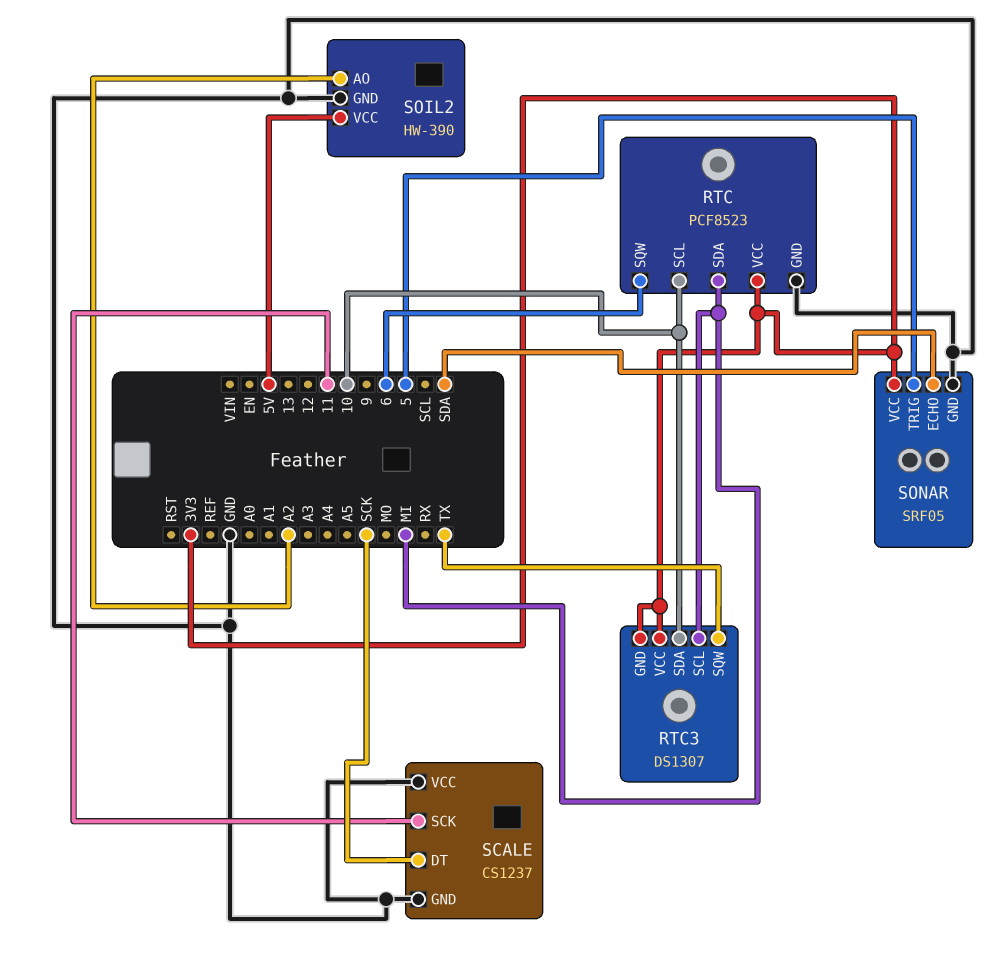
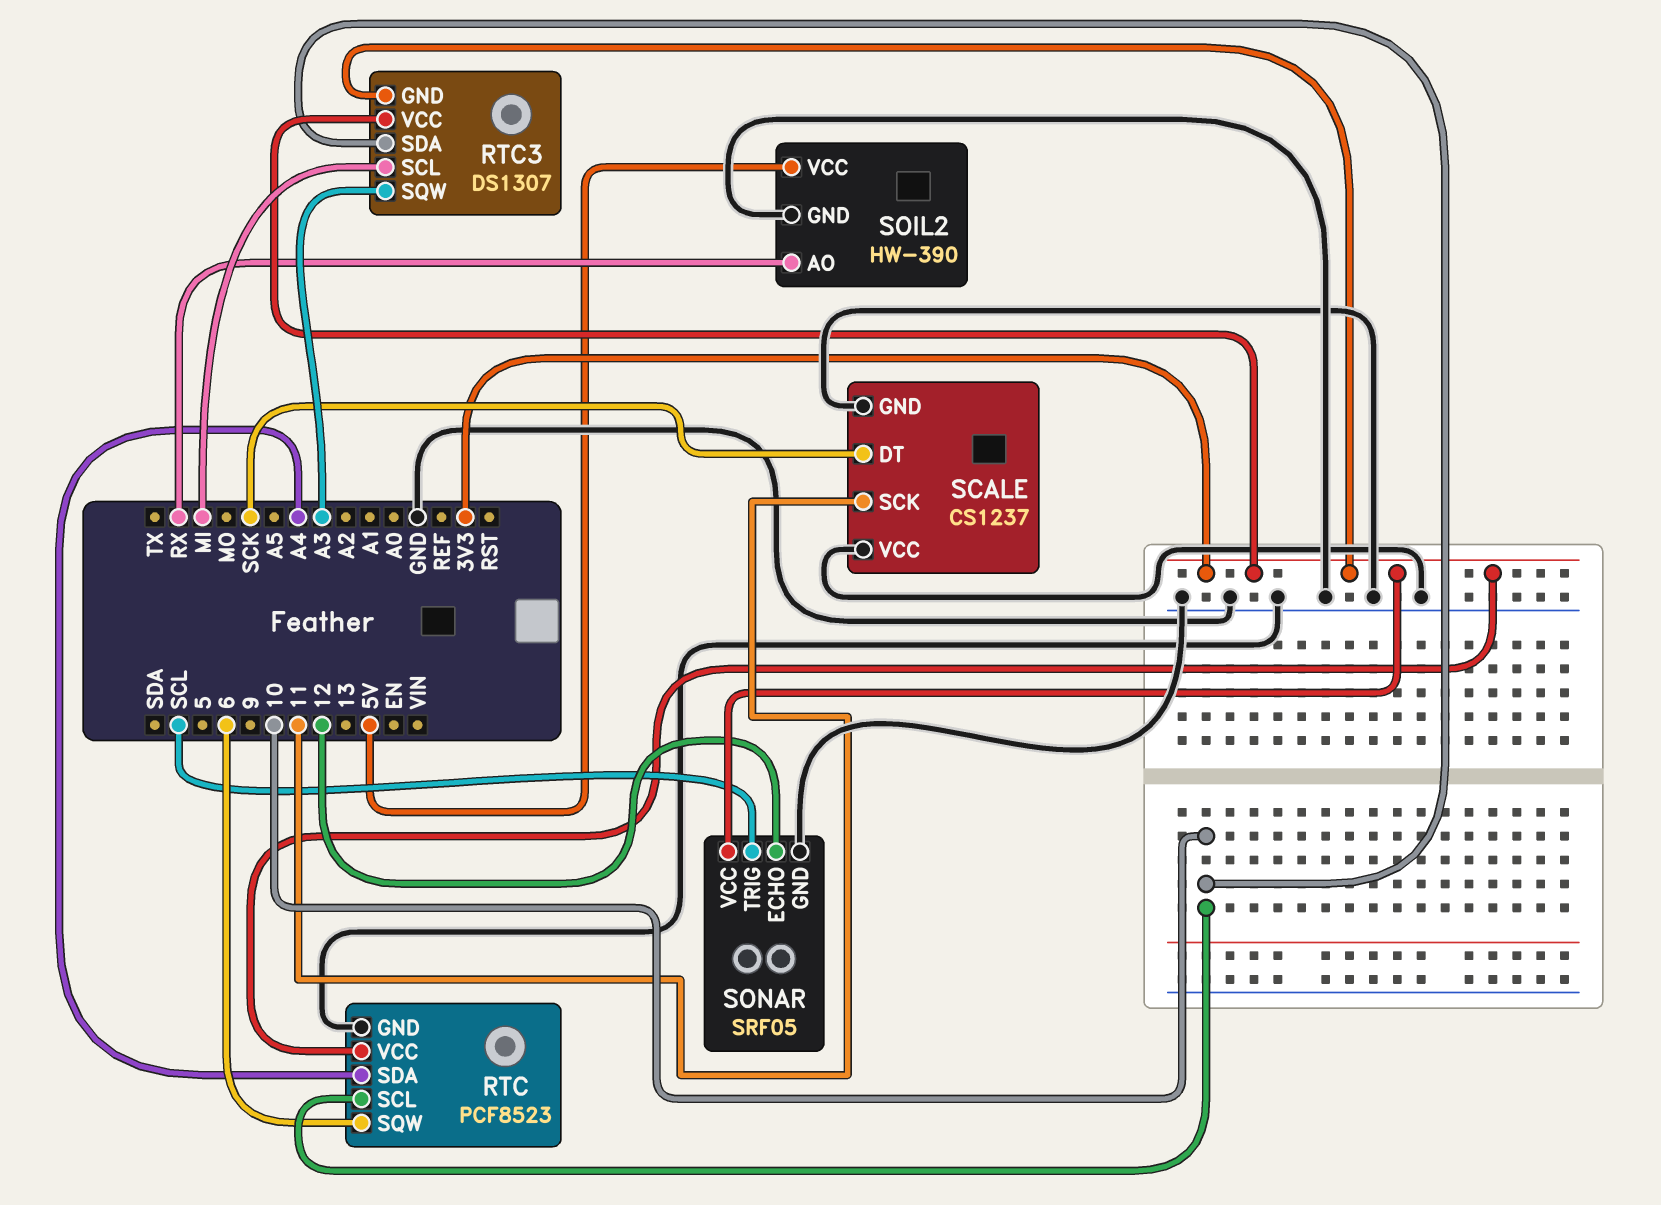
RTC pin SDA: MI -> A4
RTC3 pin SQW: TX -> A3
SOIL2 pin AO: A2 -> RX
SONAR pin ECHO: SDA -> 12
SONAR pin TRIG: 5 -> SCL

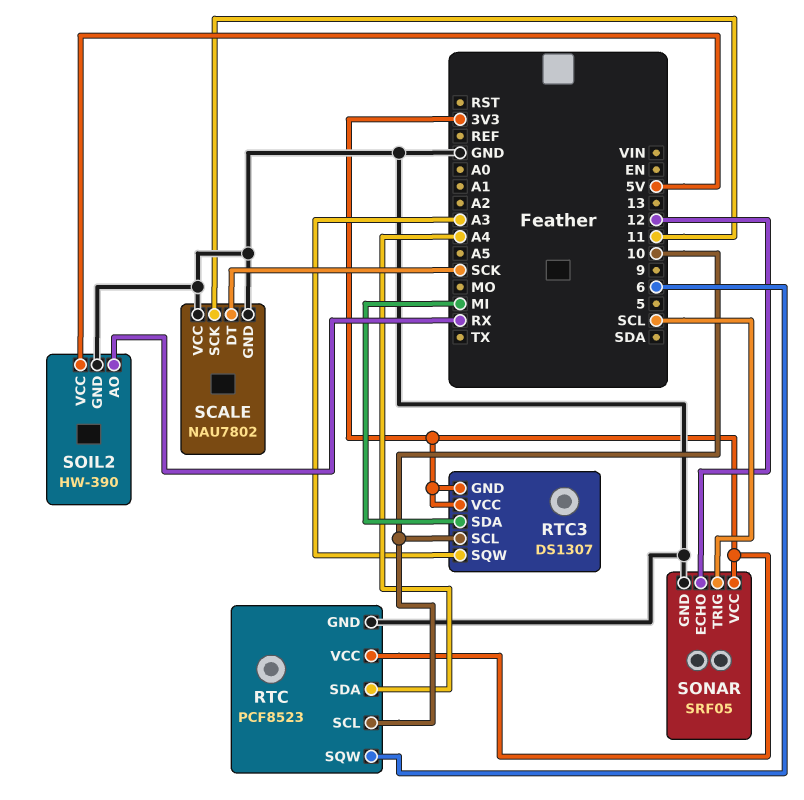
RTC3 pin SCL: MI -> 10
RTC3 pin SDA: 10 -> MI
SCALE: CS1237 -> NAU7802

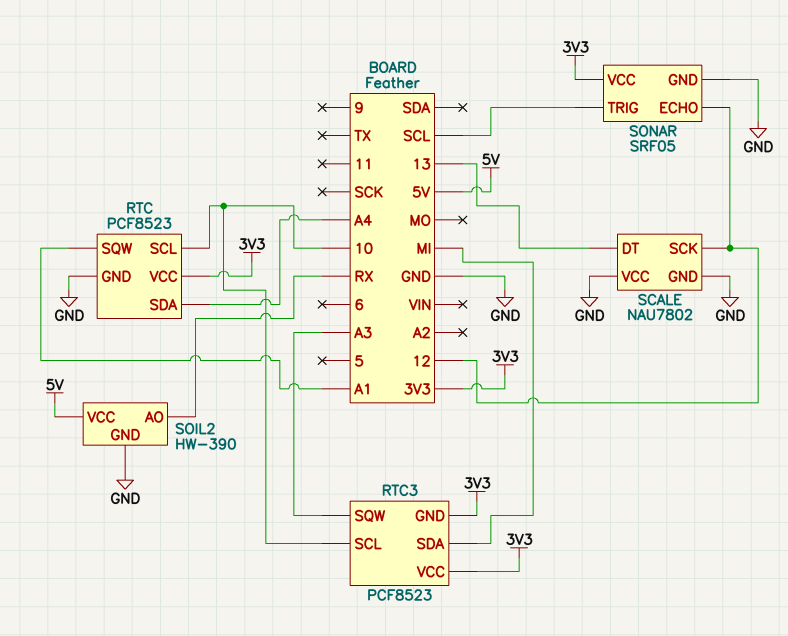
RTC pin SQW: 6 -> A1
RTC3: DS1307 -> PCF8523
SCALE pin DT: SCK -> 13
SCALE pin SCK: 11 -> 12

